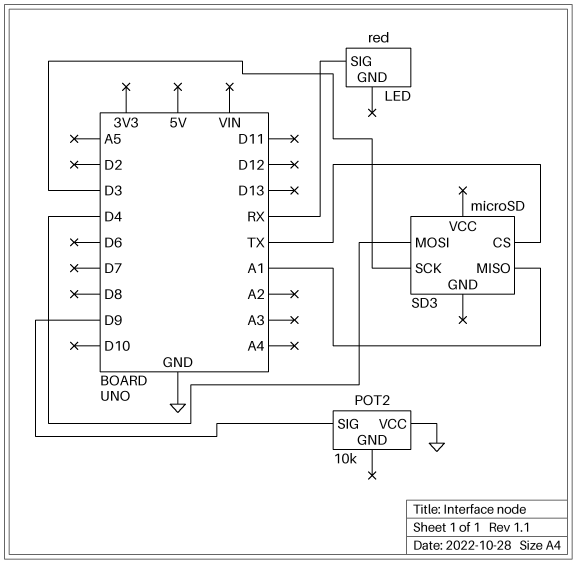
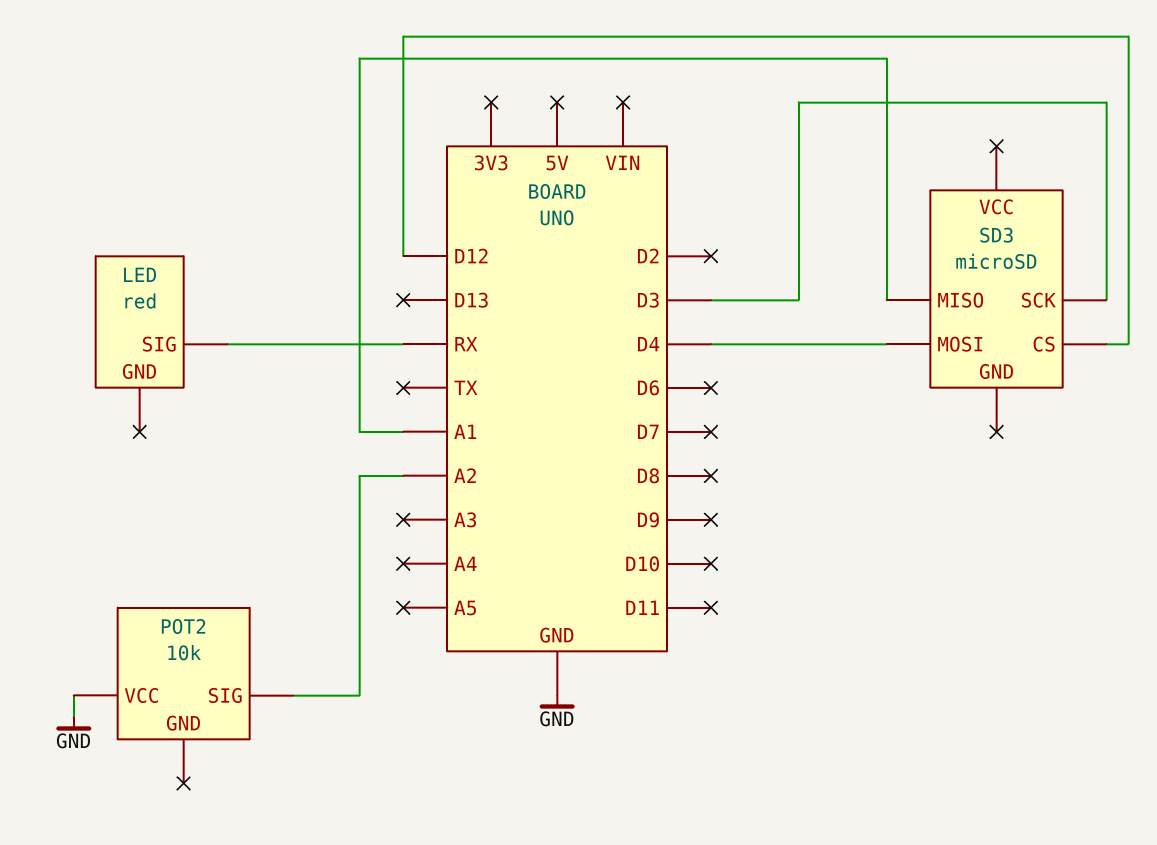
POT2 pin SIG: D9 -> A2
SD3 pin CS: TX -> D12

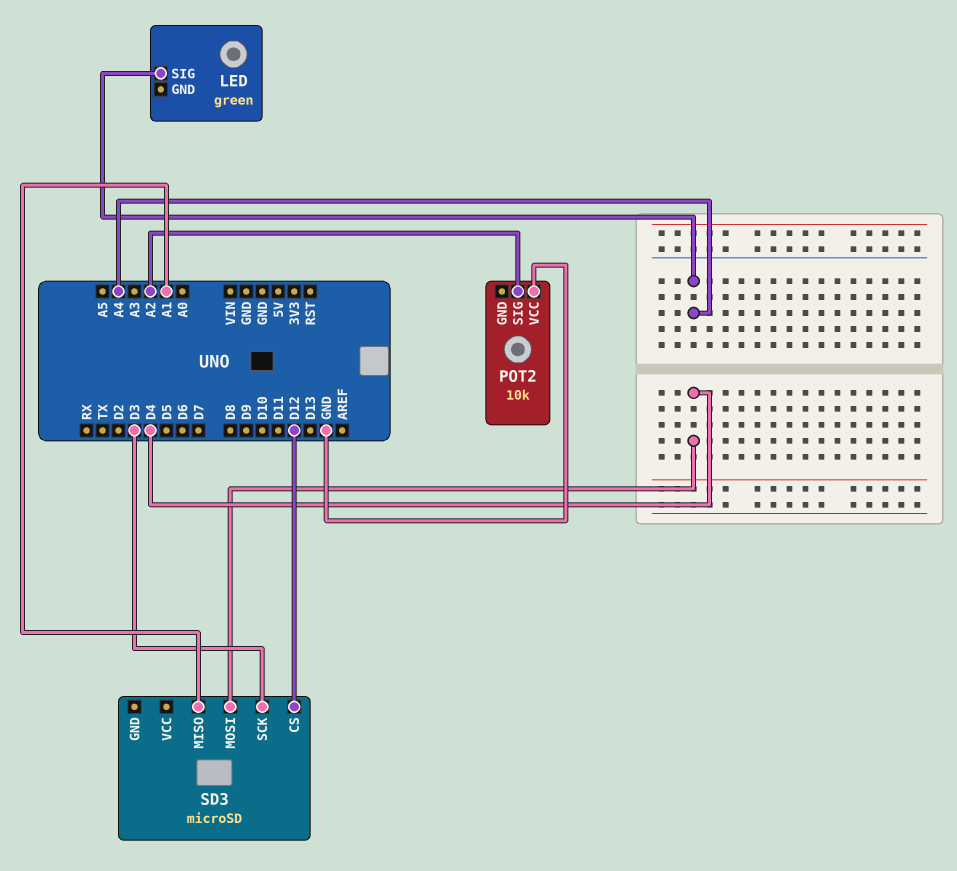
LED: red -> green
LED pin SIG: RX -> A4

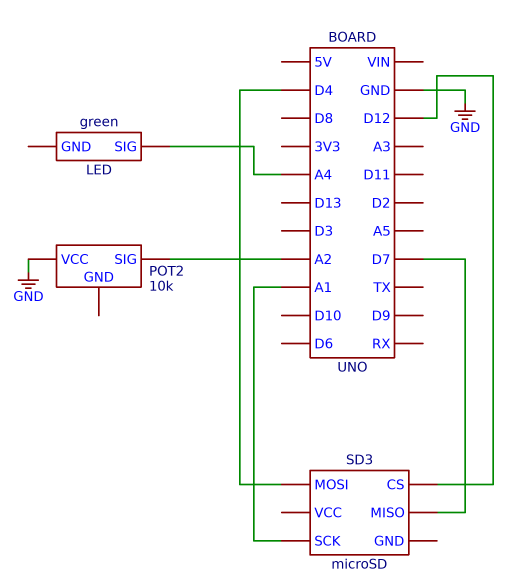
SD3 pin MISO: A1 -> D7
SD3 pin SCK: D3 -> A1

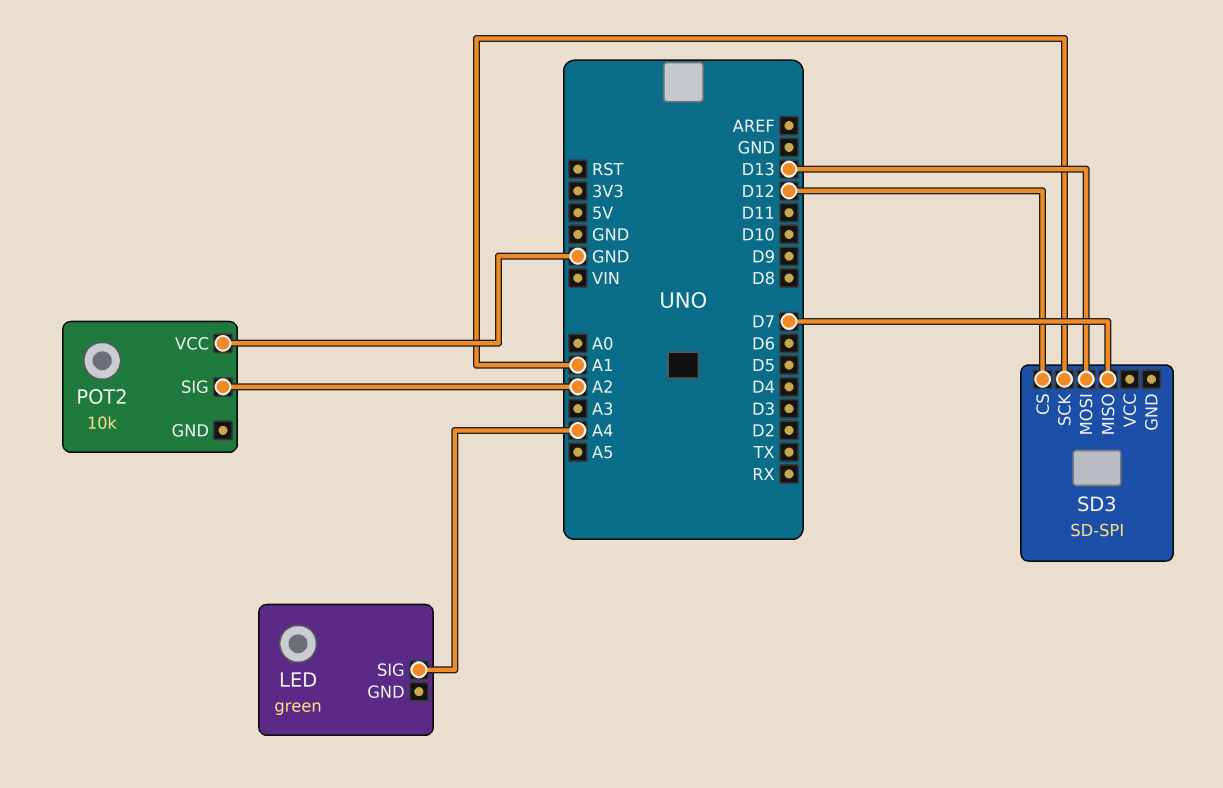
SD3: microSD -> SD-SPI
SD3 pin MOSI: D4 -> D13

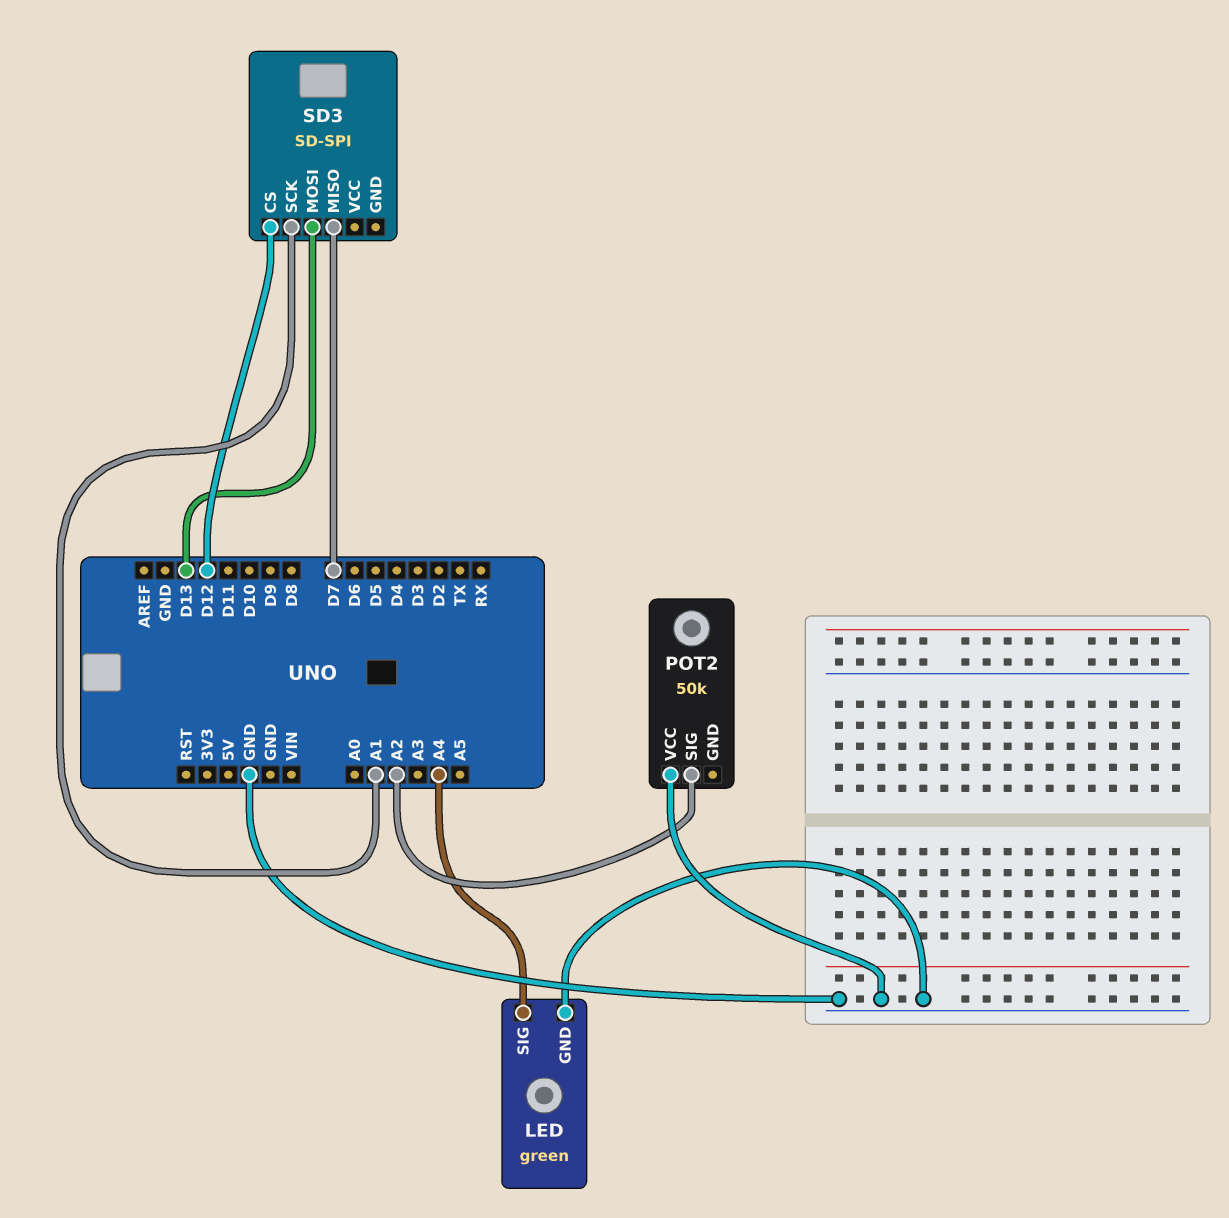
LED pin GND: none -> GND
POT2: 10k -> 50k

